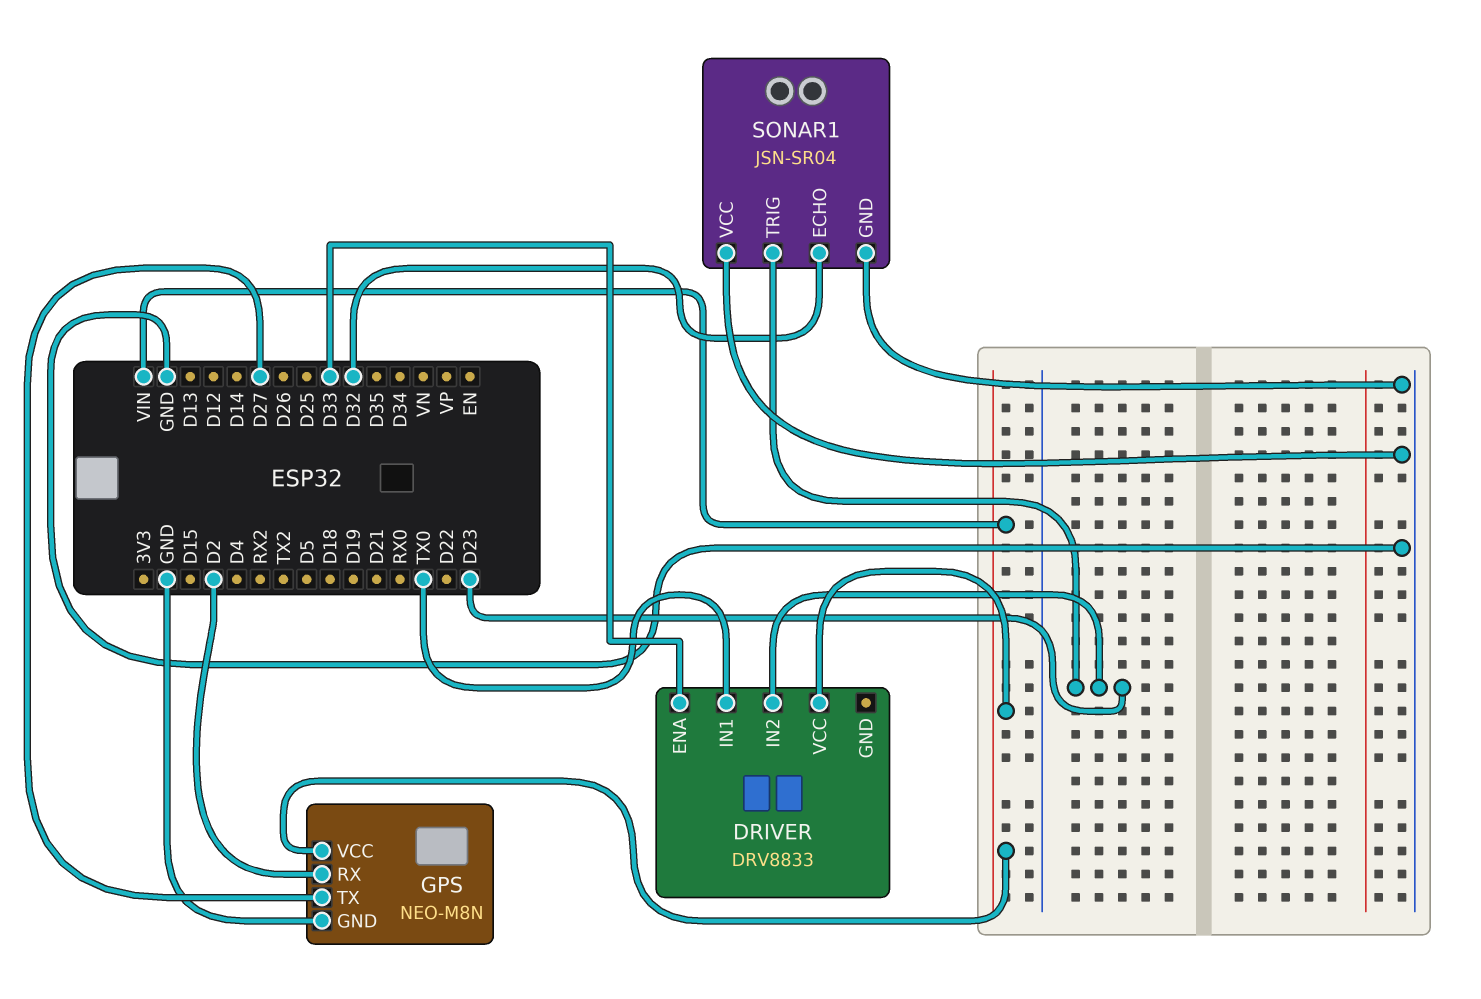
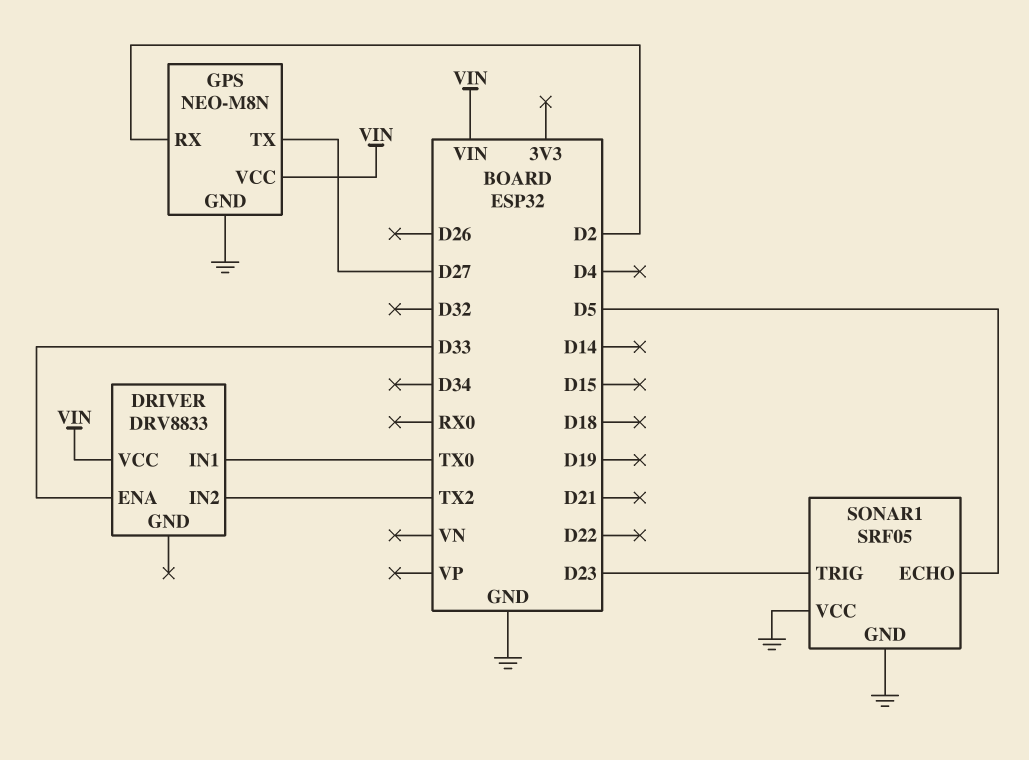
DRIVER pin IN2: D23 -> TX2
SONAR1: JSN-SR04 -> SRF05
SONAR1 pin ECHO: D32 -> D5

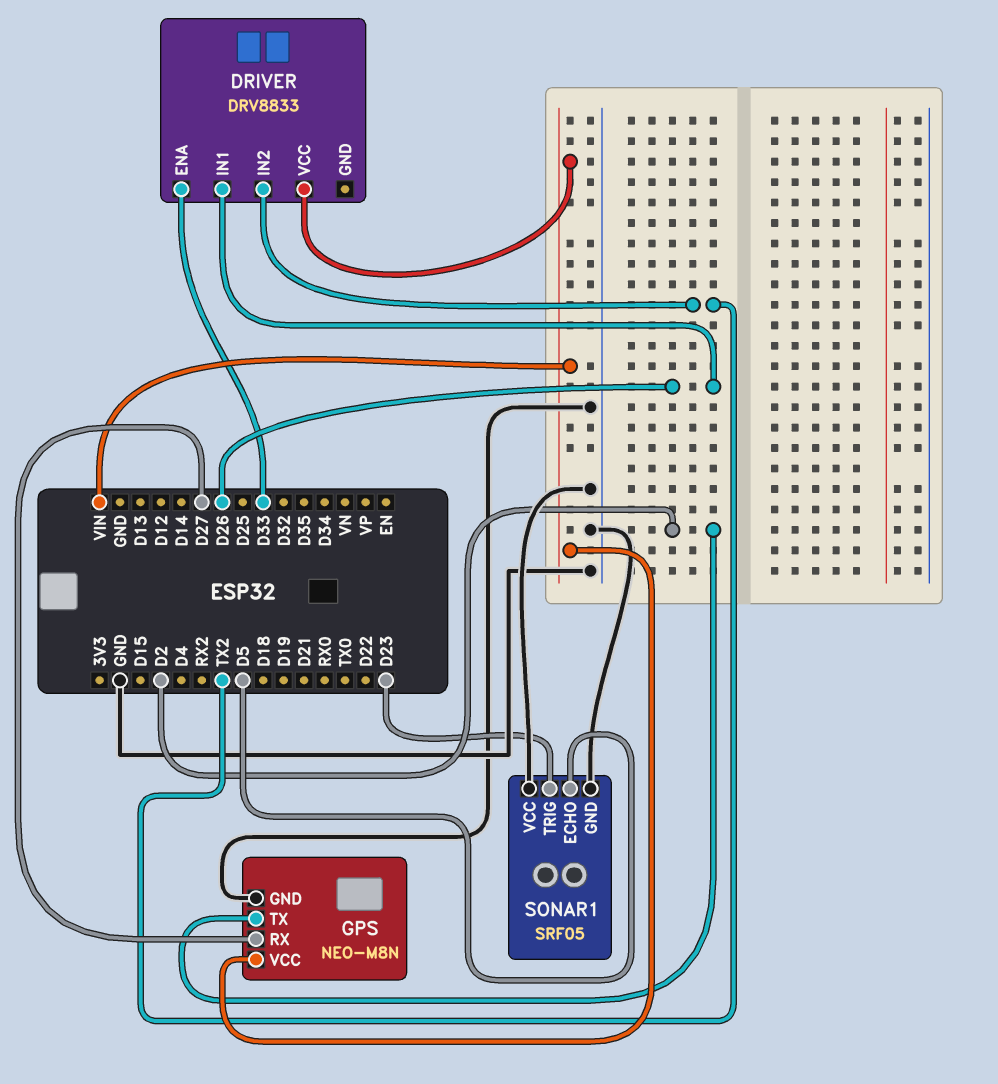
DRIVER pin IN1: TX0 -> D26
GPS pin RX: D2 -> D27
GPS pin TX: D27 -> D2

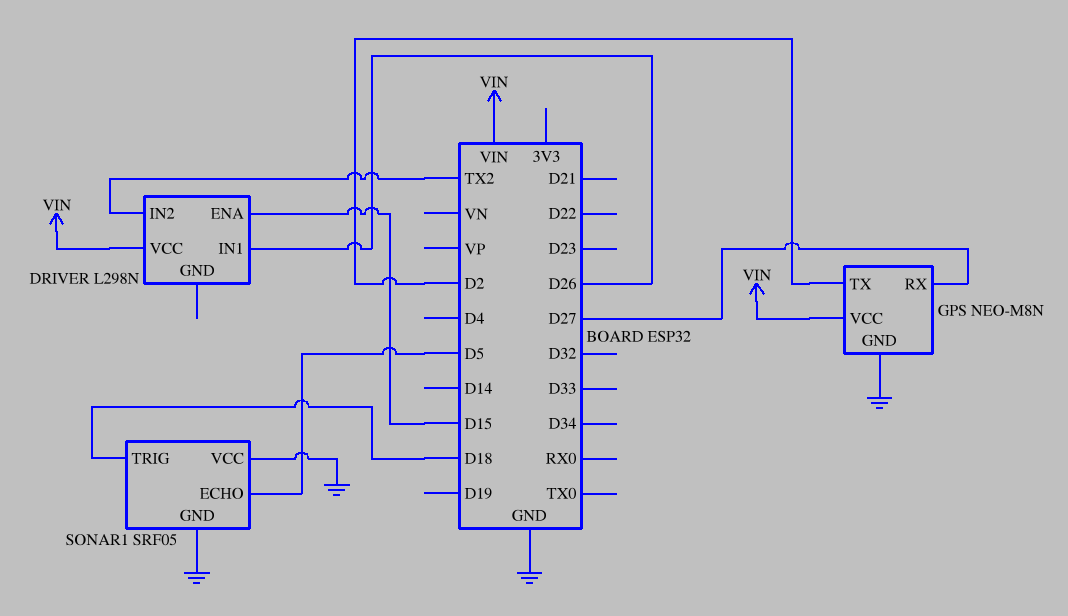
DRIVER: DRV8833 -> L298N
DRIVER pin ENA: D33 -> D15
SONAR1 pin TRIG: D23 -> D18

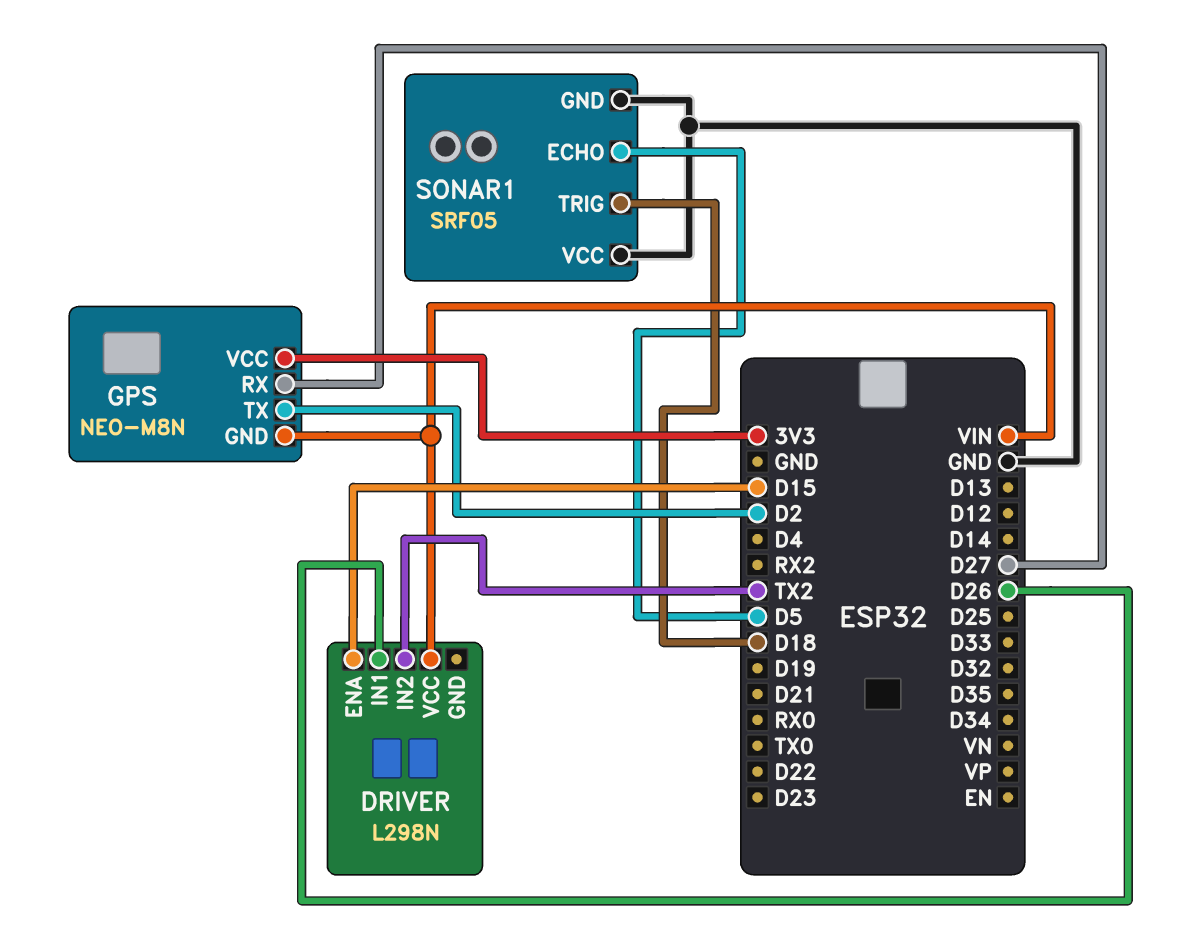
GPS pin GND: GND -> VIN
GPS pin VCC: VIN -> 3V3

